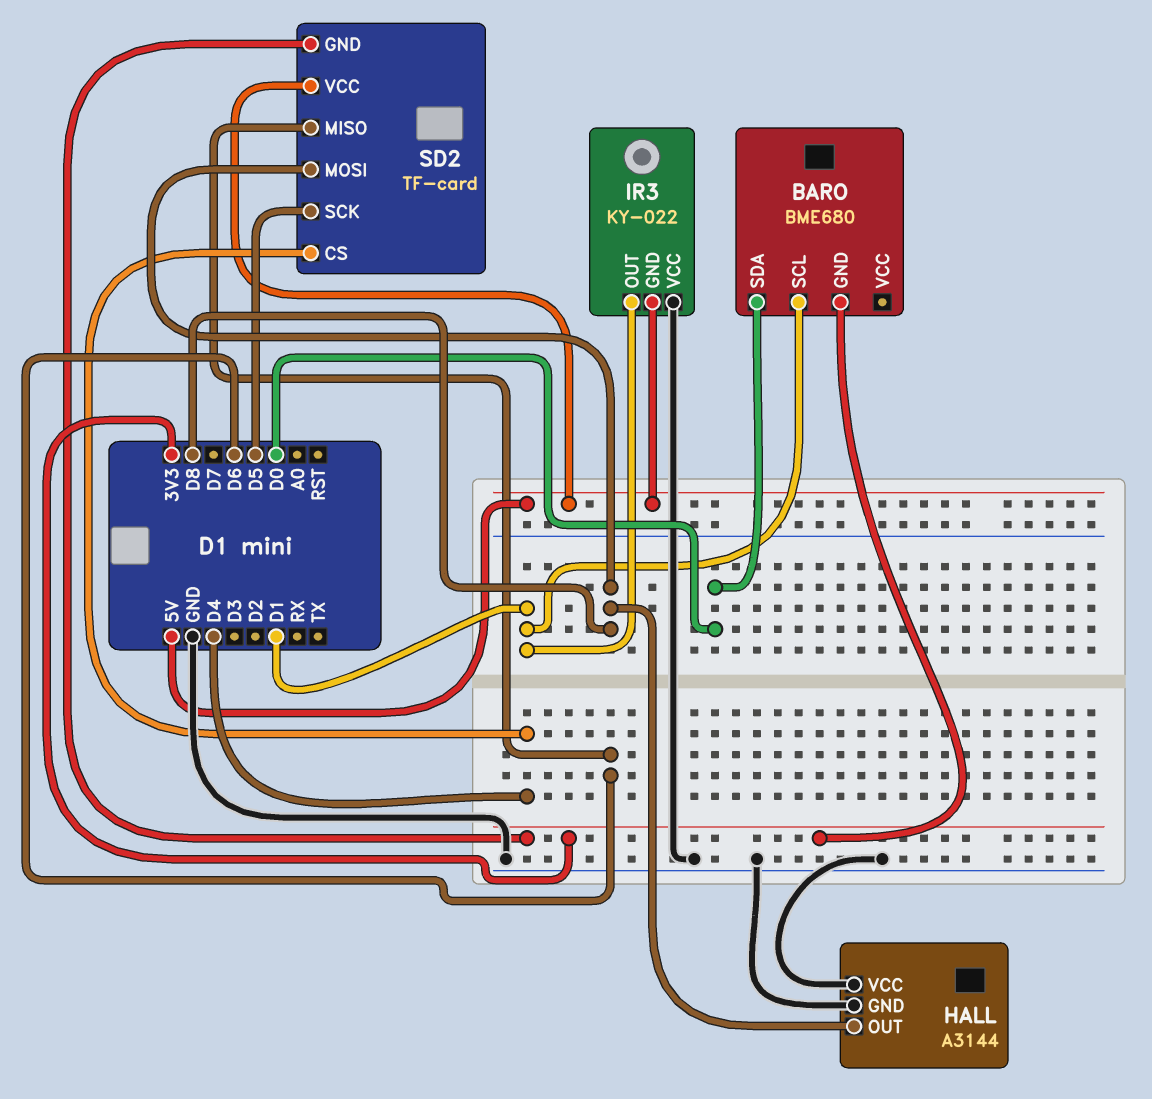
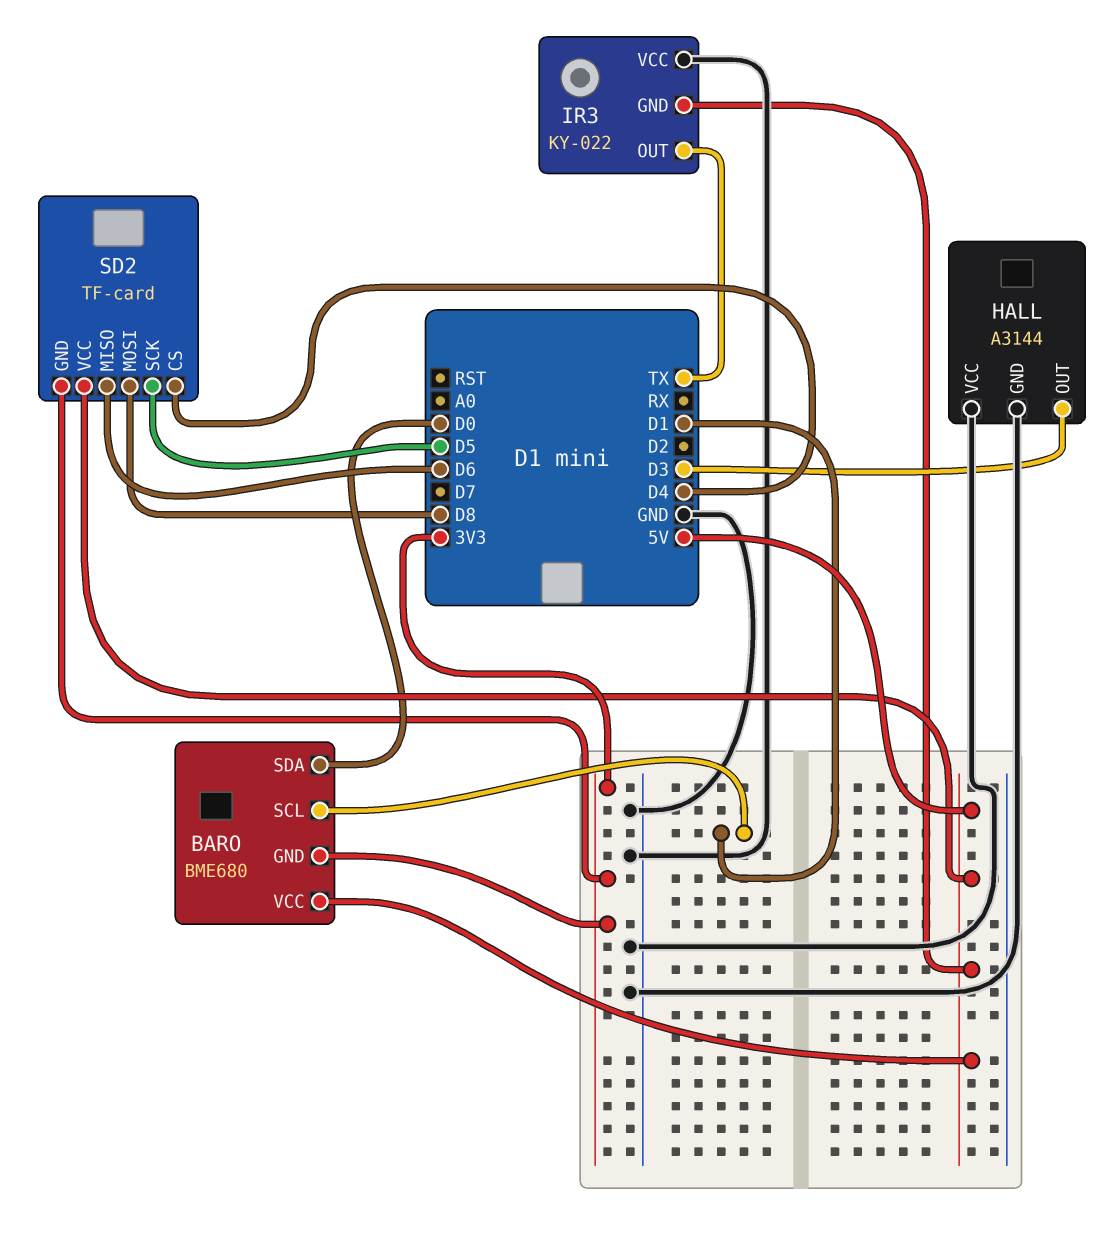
BARO pin VCC: none -> 5V
HALL pin OUT: D8 -> D3
IR3 pin OUT: D1 -> TX

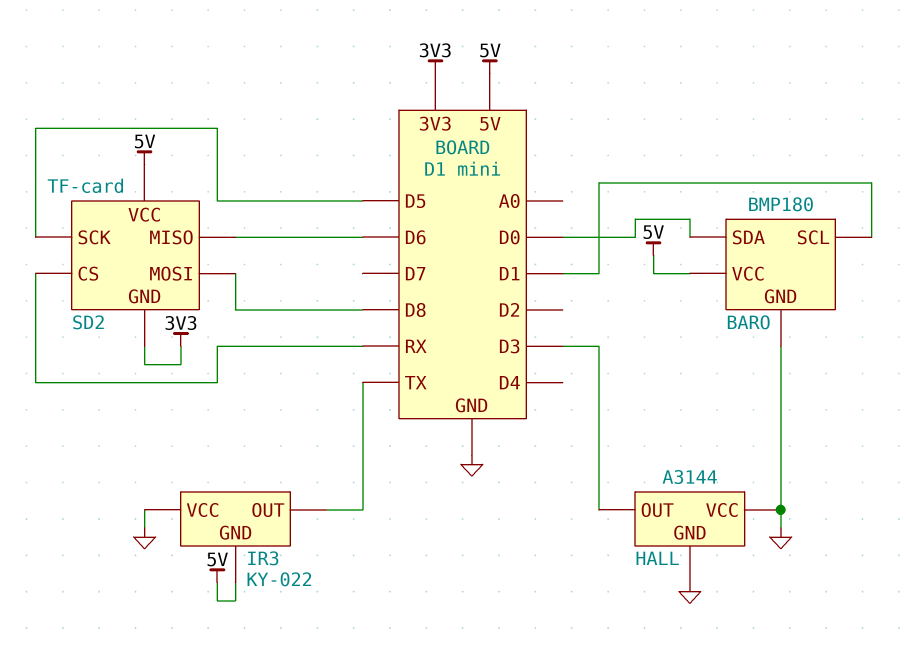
BARO: BME680 -> BMP180
BARO pin GND: 3V3 -> GND
SD2 pin CS: D4 -> RX

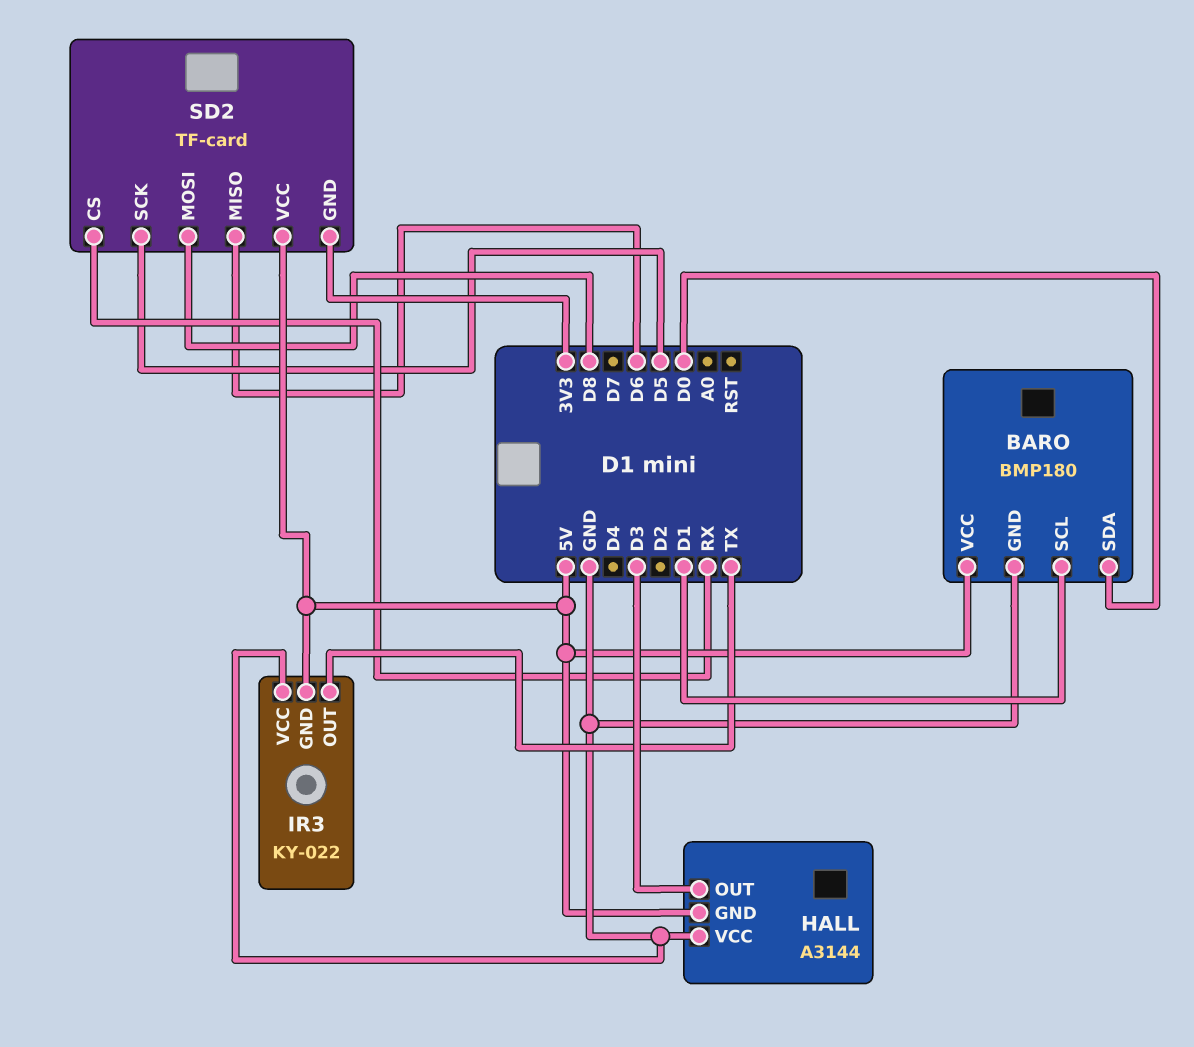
HALL pin GND: GND -> 5V

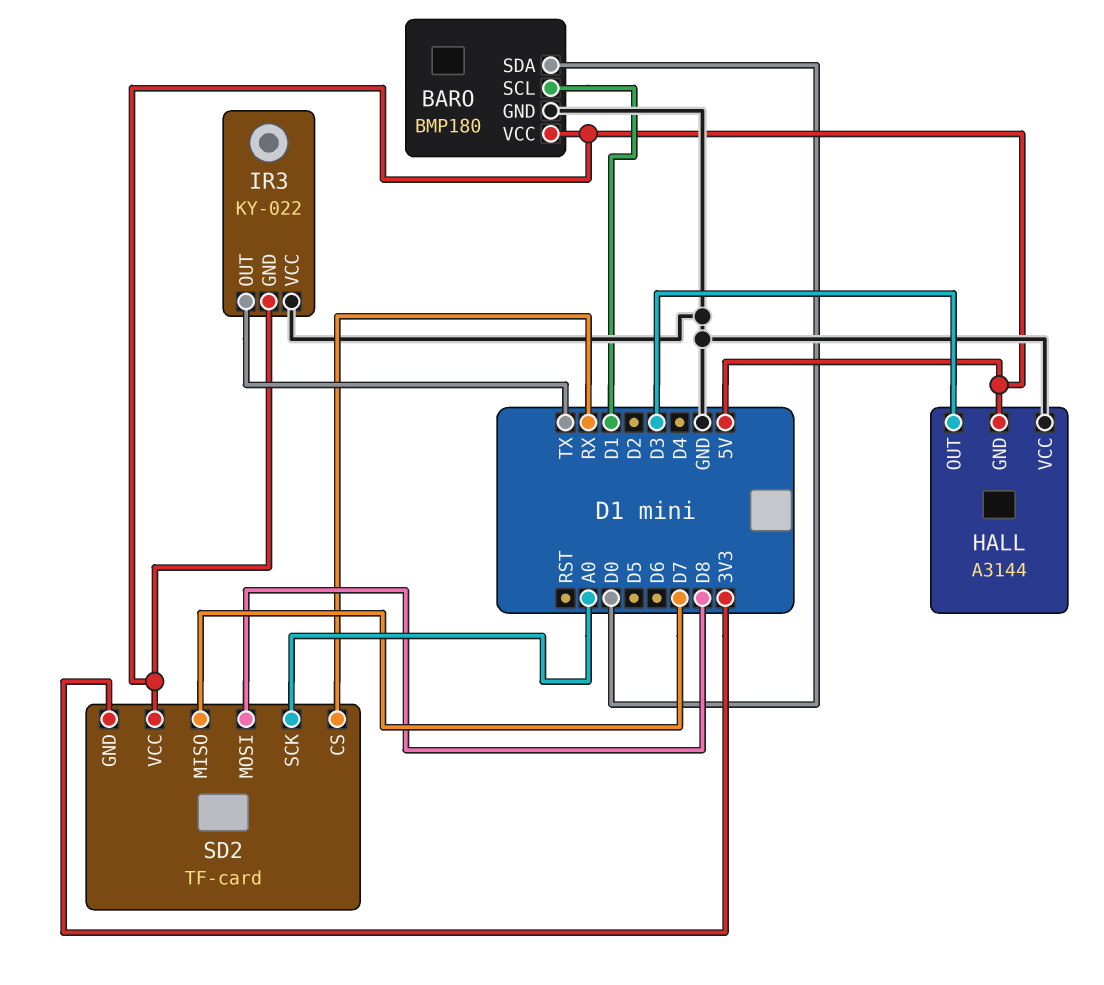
SD2 pin MISO: D6 -> D7
SD2 pin SCK: D5 -> A0

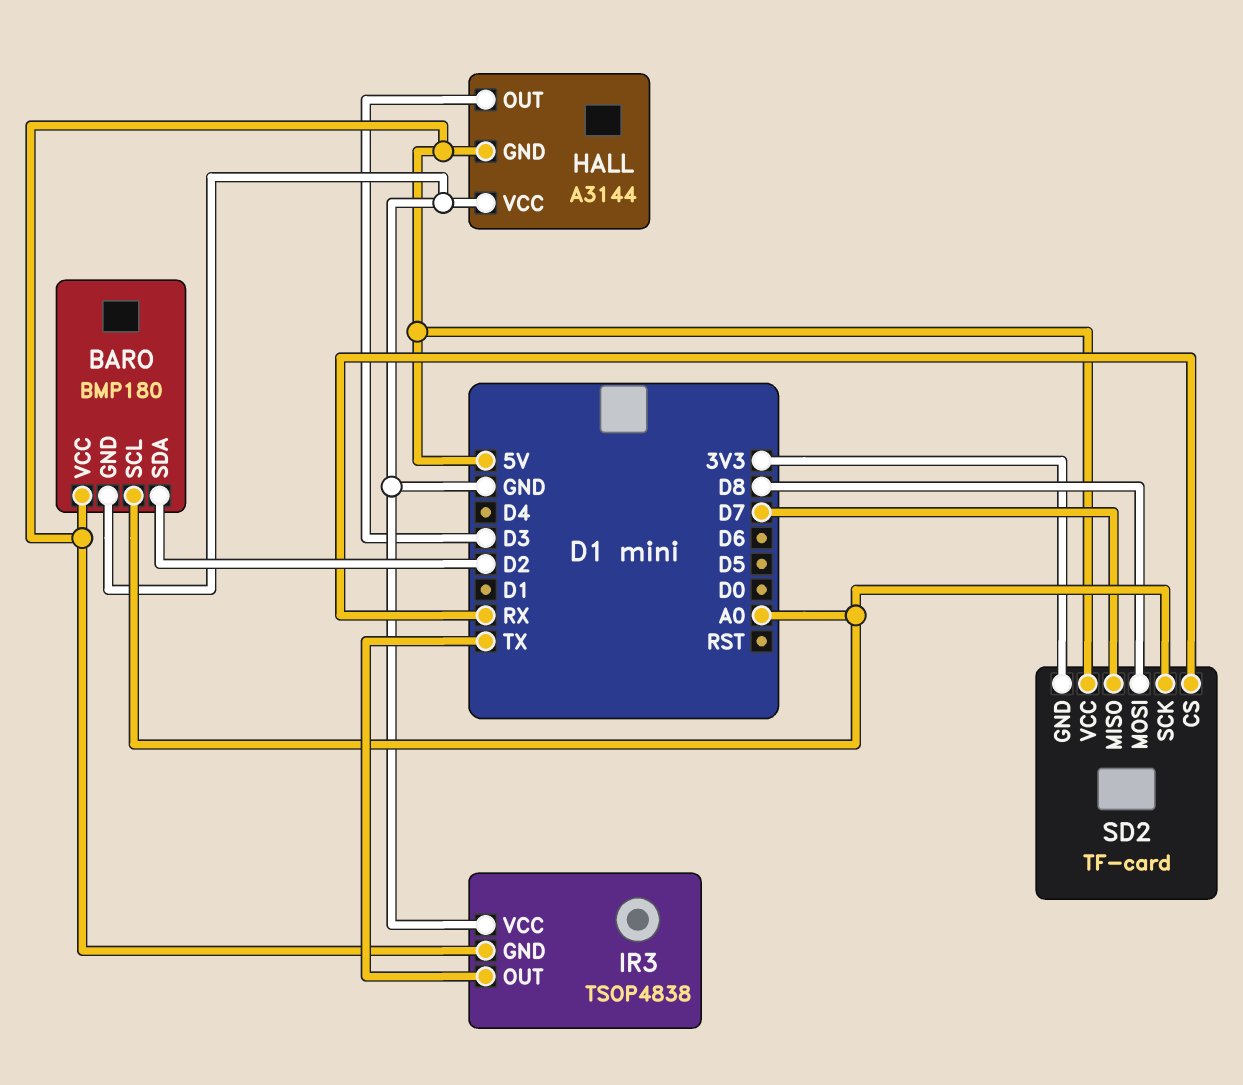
BARO pin SCL: D1 -> A0
BARO pin SDA: D0 -> D2
IR3: KY-022 -> TSOP4838

